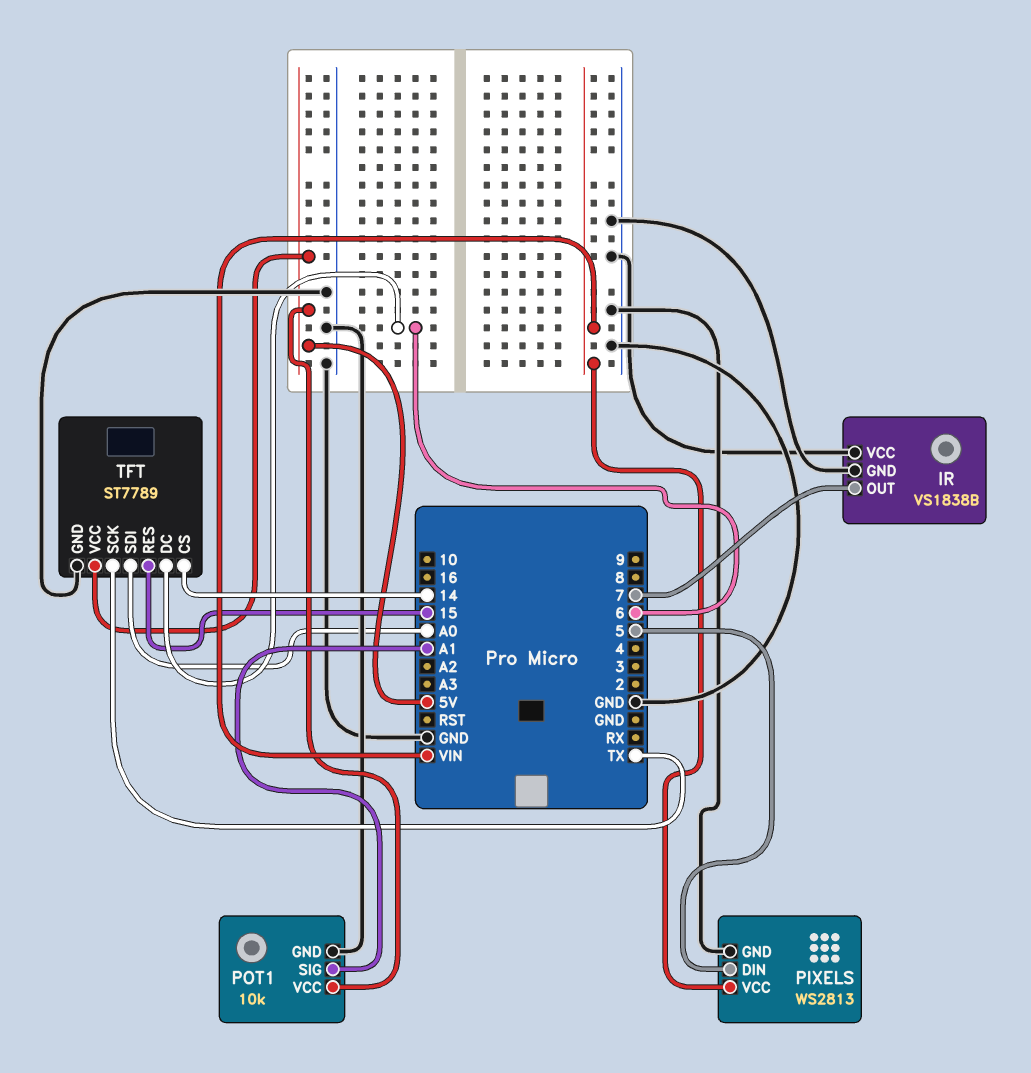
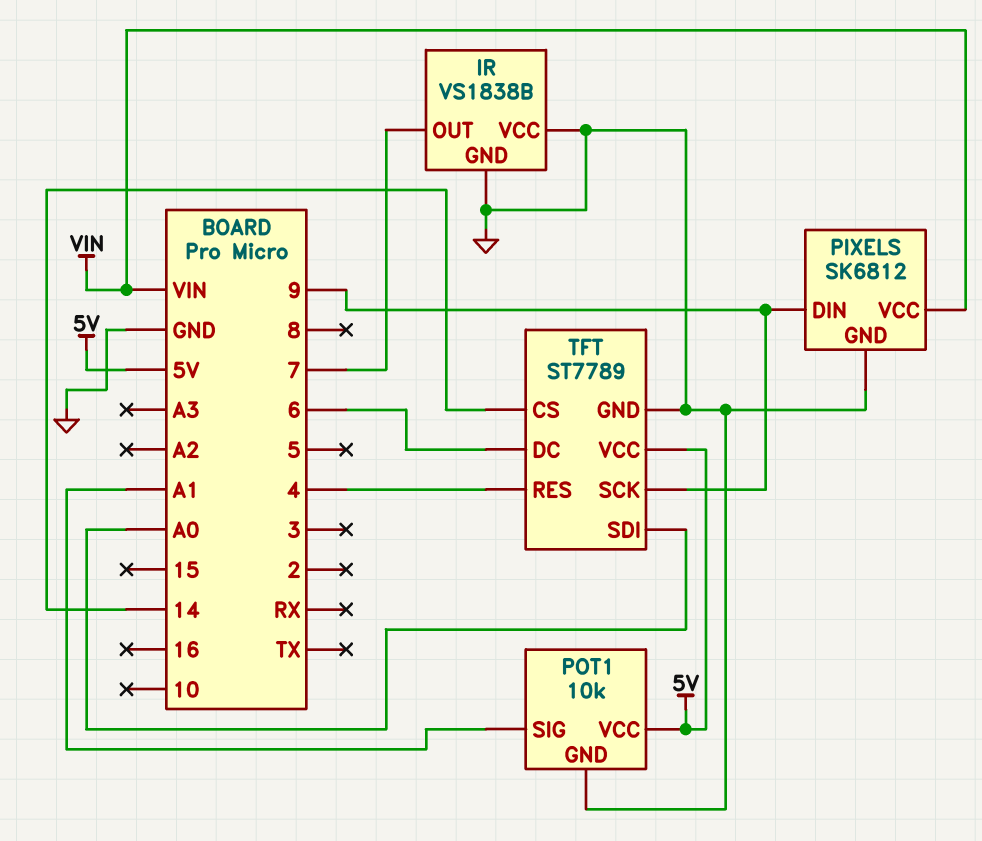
PIXELS: WS2813 -> SK6812
PIXELS pin DIN: 5 -> 9
TFT pin RES: 15 -> 4
TFT pin SCK: TX -> 9

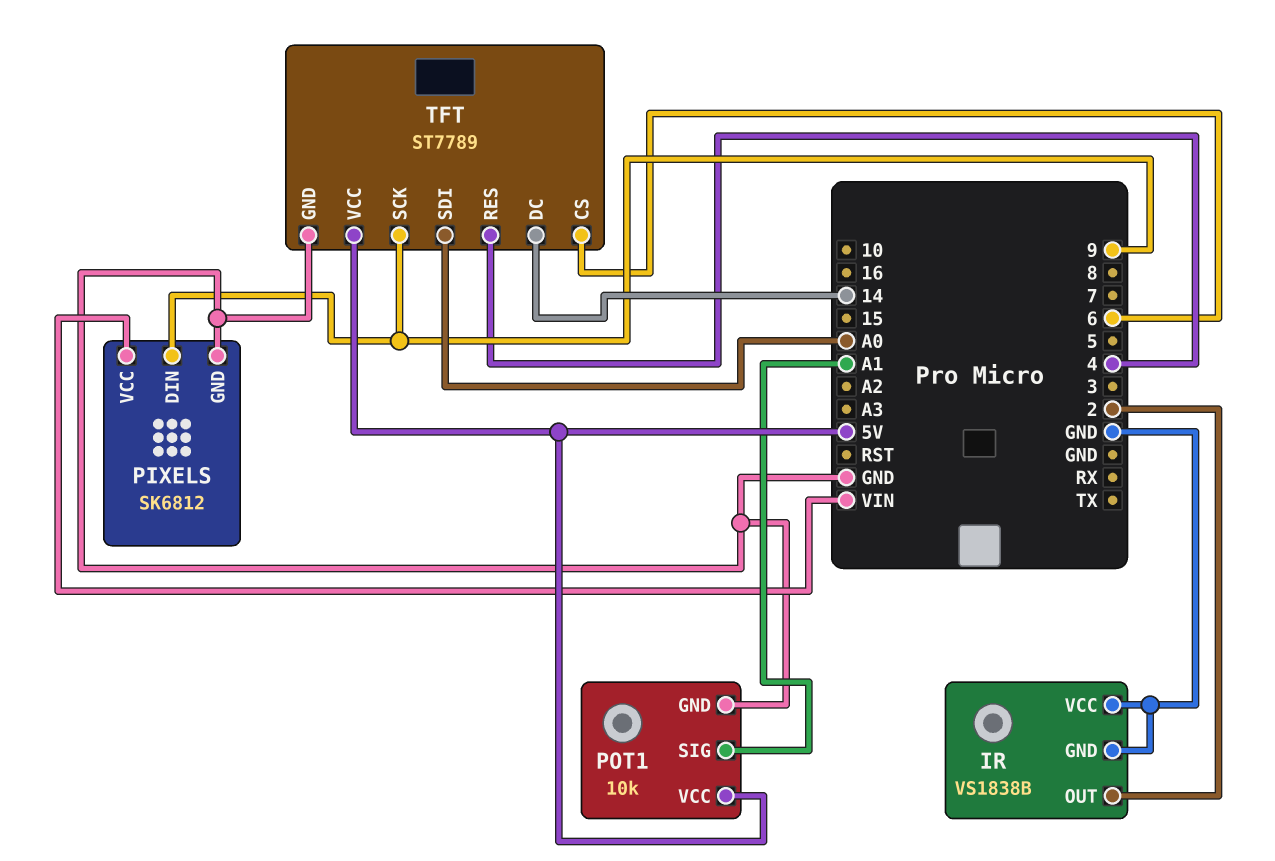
IR pin OUT: 7 -> 2
TFT pin CS: 14 -> 6
TFT pin DC: 6 -> 14

